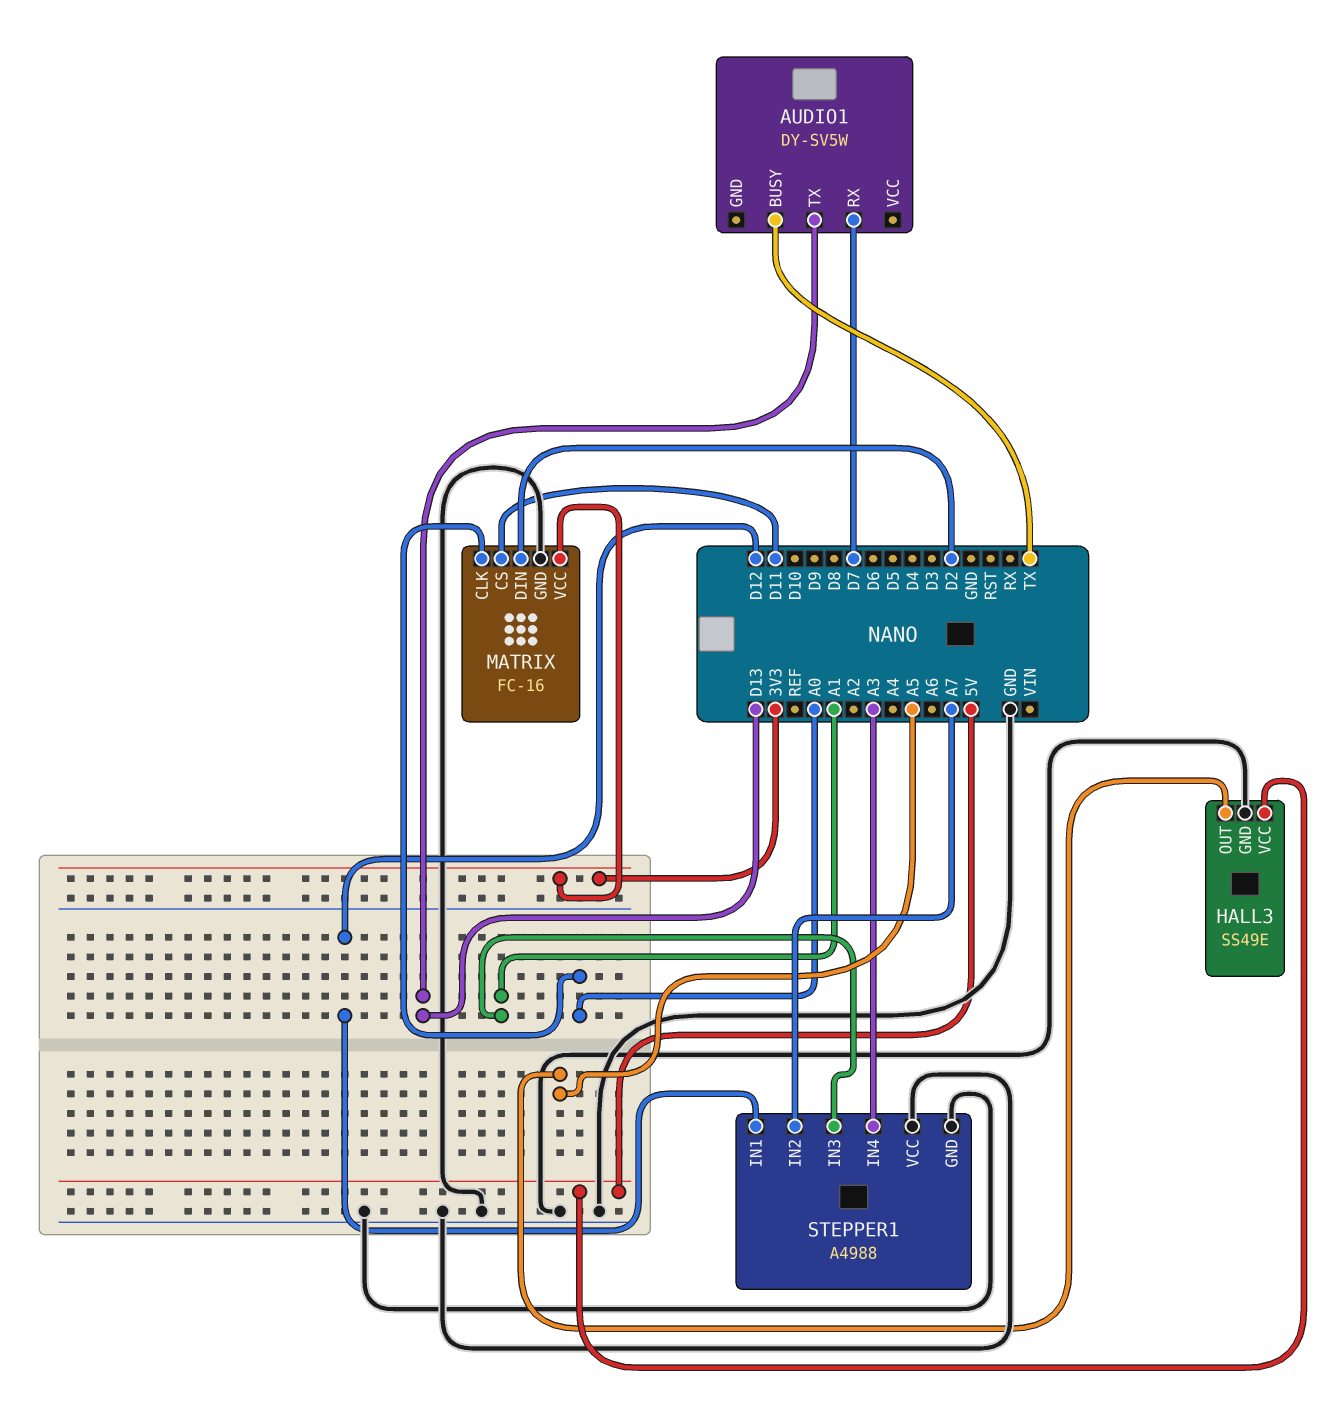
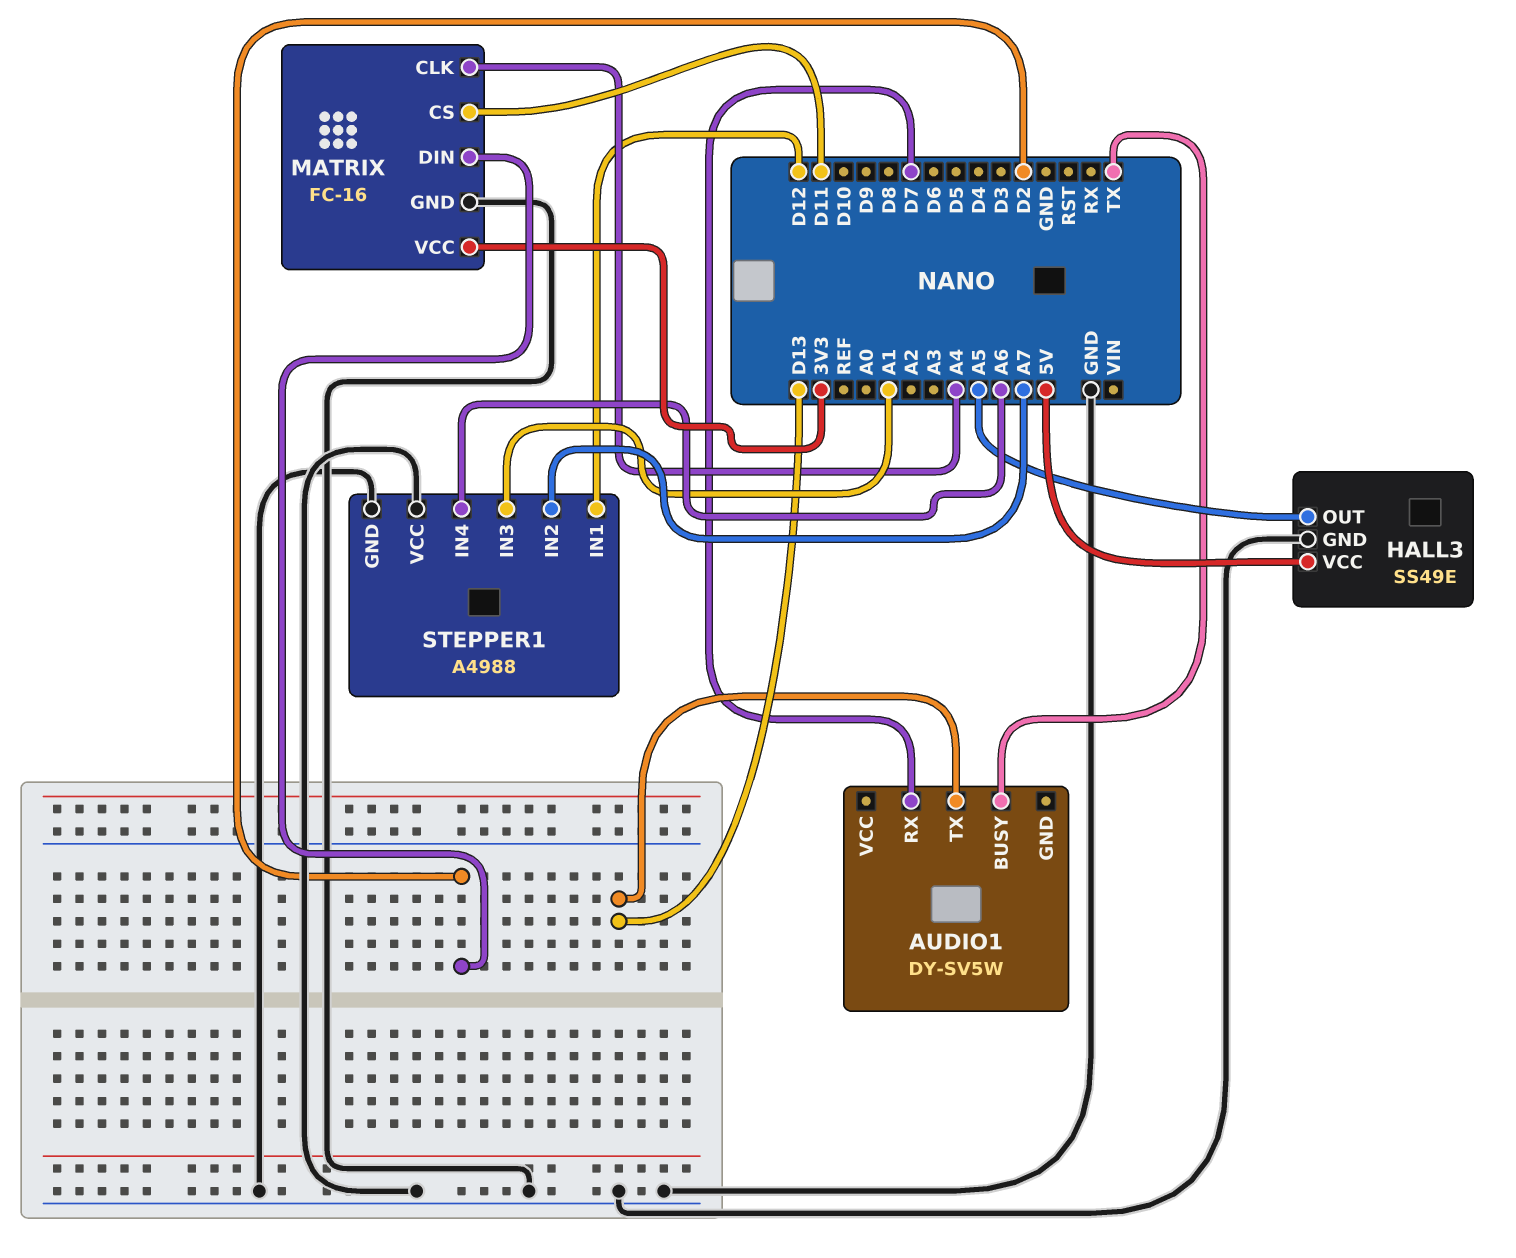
MATRIX pin CLK: A0 -> A4
STEPPER1 pin IN4: A3 -> A6

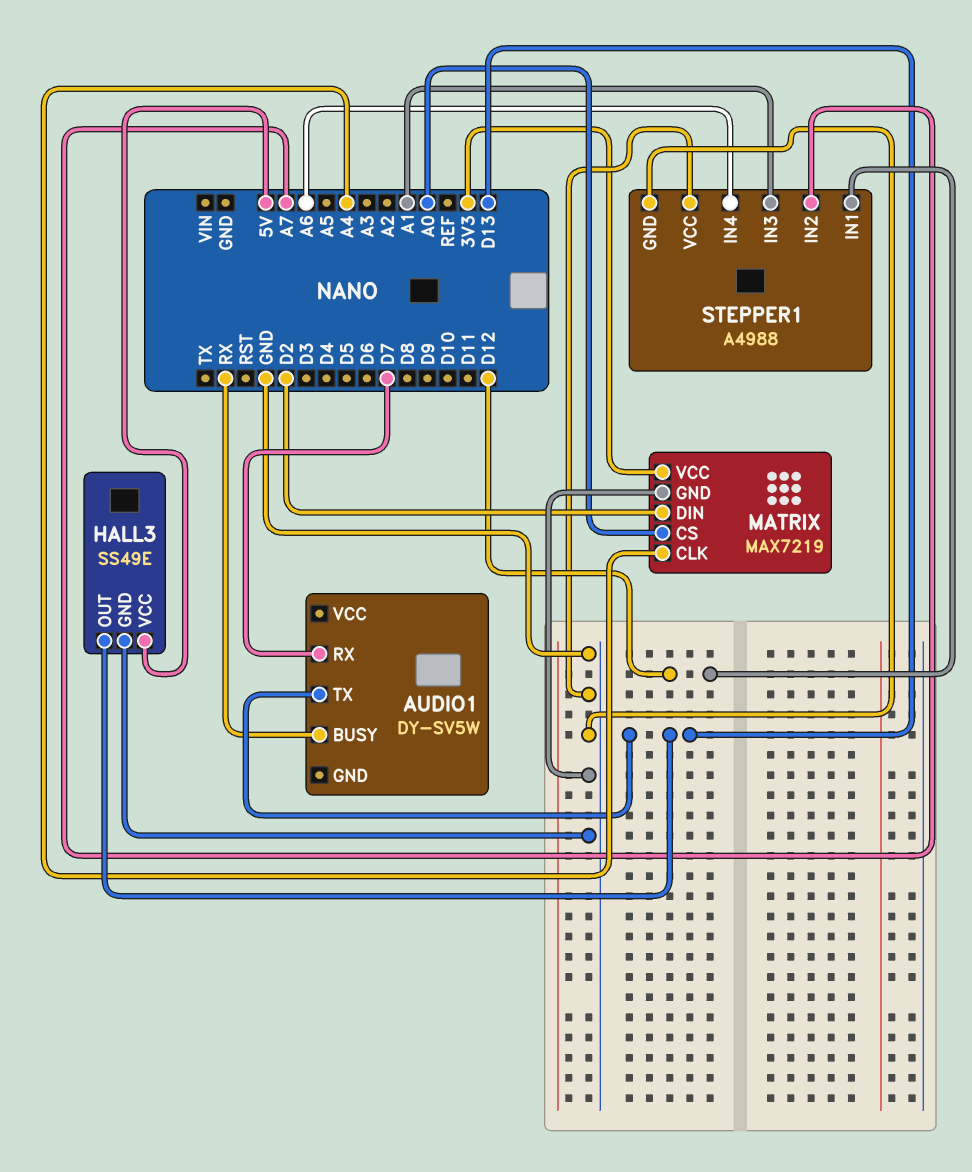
AUDIO1 pin BUSY: TX -> RX
HALL3 pin OUT: A5 -> D13
MATRIX: FC-16 -> MAX7219
MATRIX pin CS: D11 -> A0

